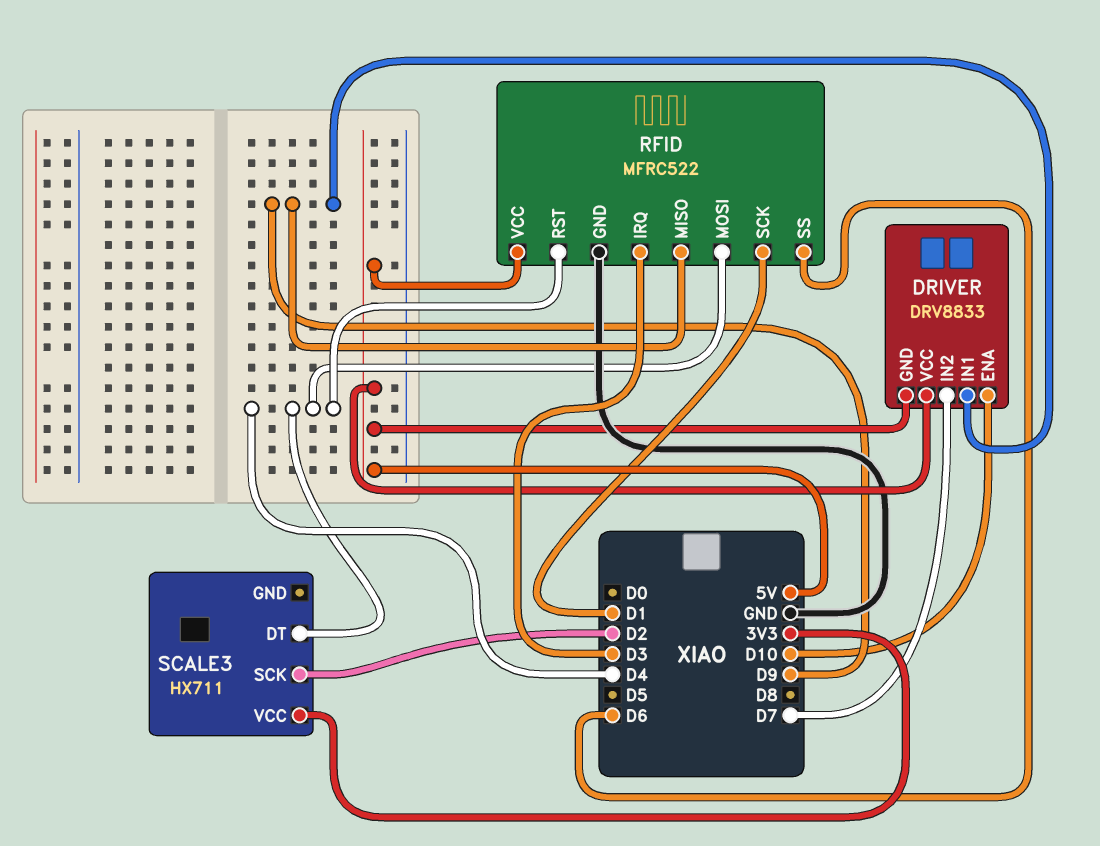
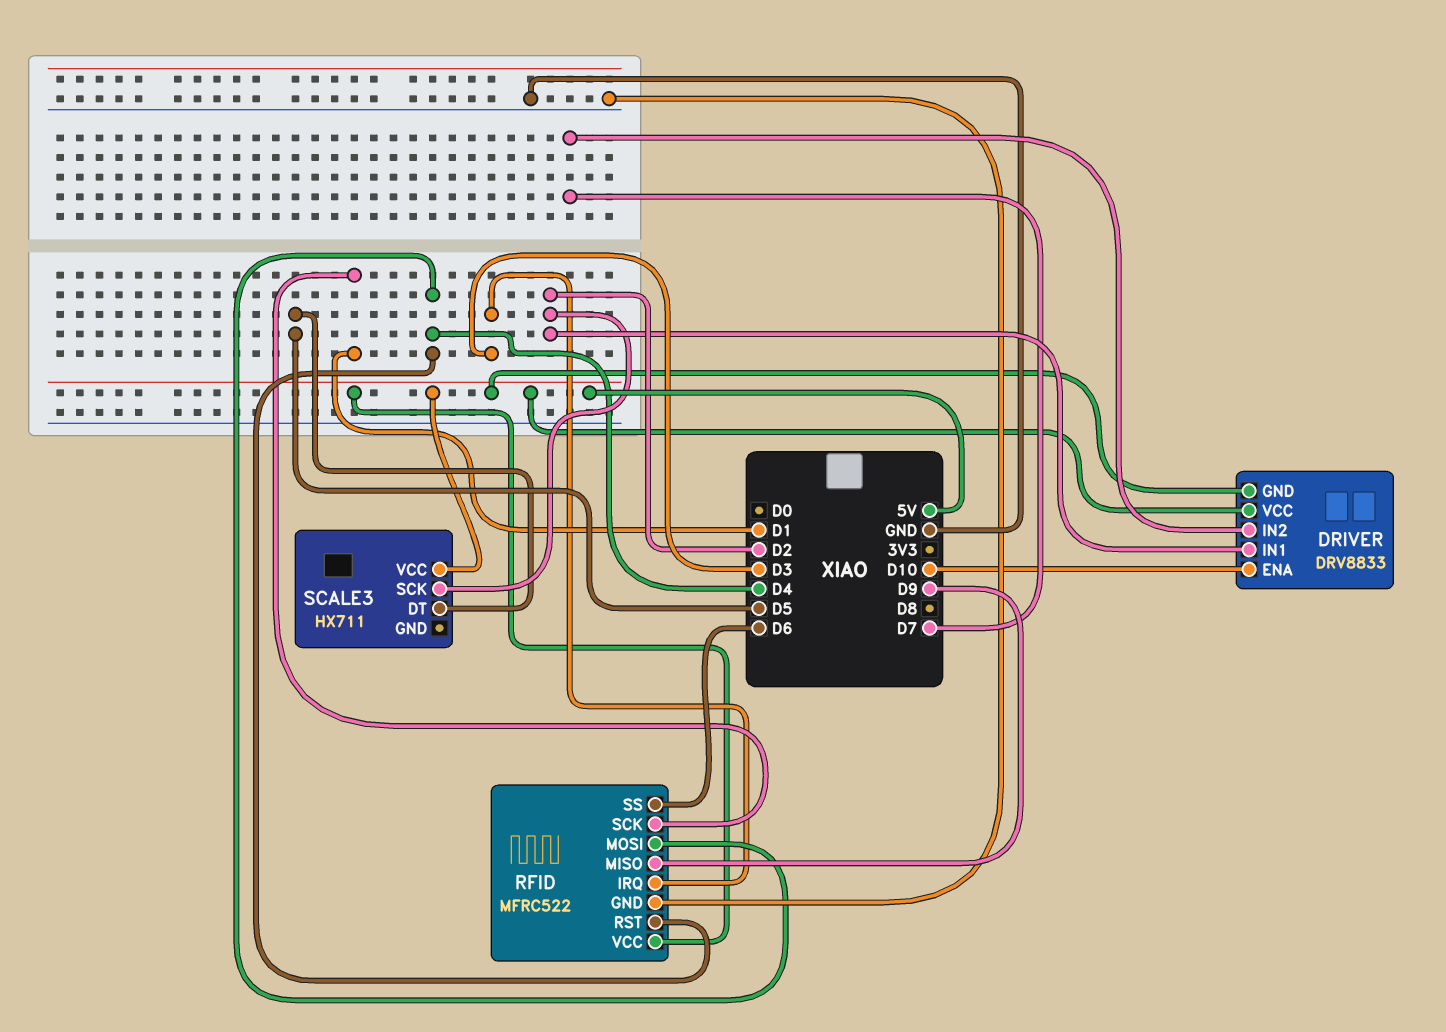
DRIVER pin IN1: D9 -> D2
SCALE3 pin DT: D4 -> D5
SCALE3 pin VCC: 3V3 -> 5V

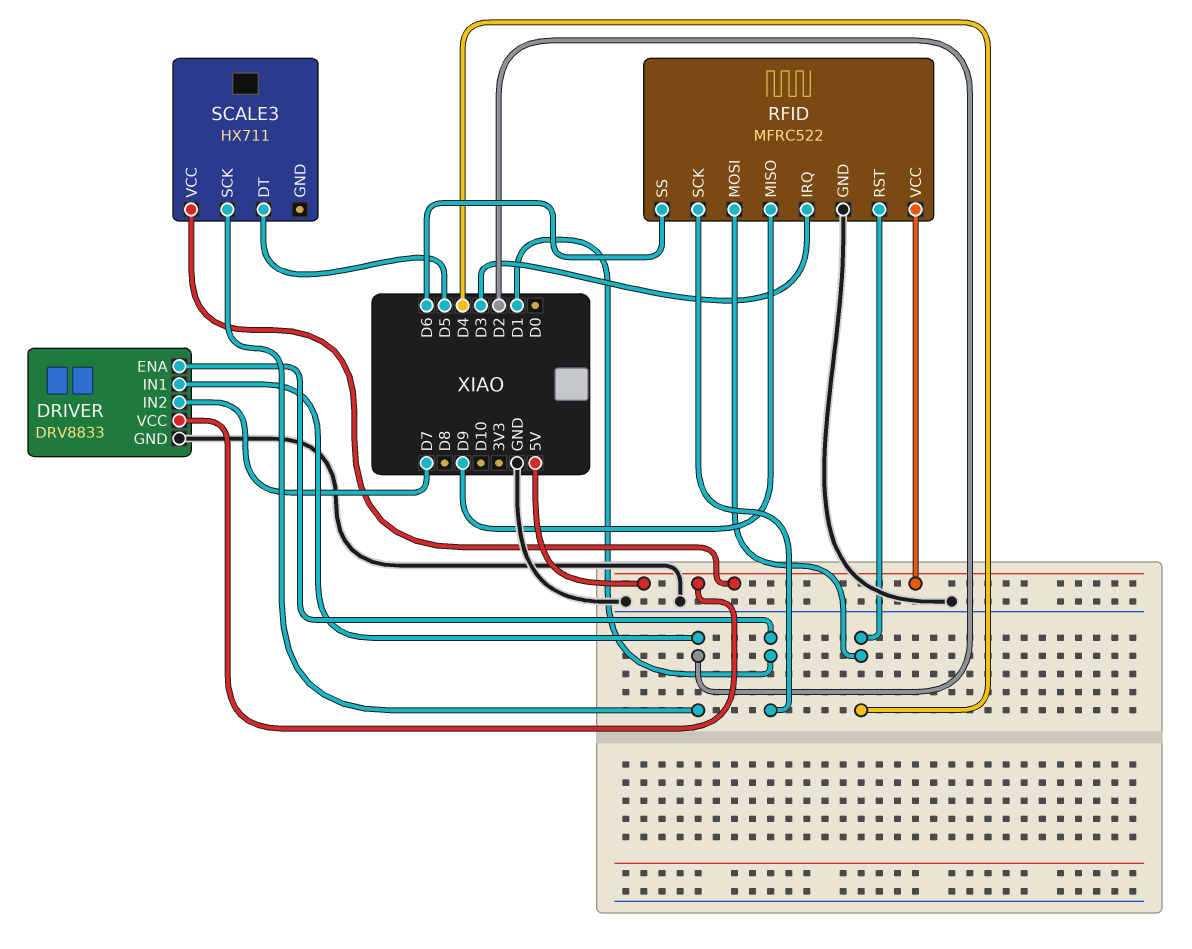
DRIVER pin ENA: D10 -> D1
DRIVER pin GND: 5V -> GND

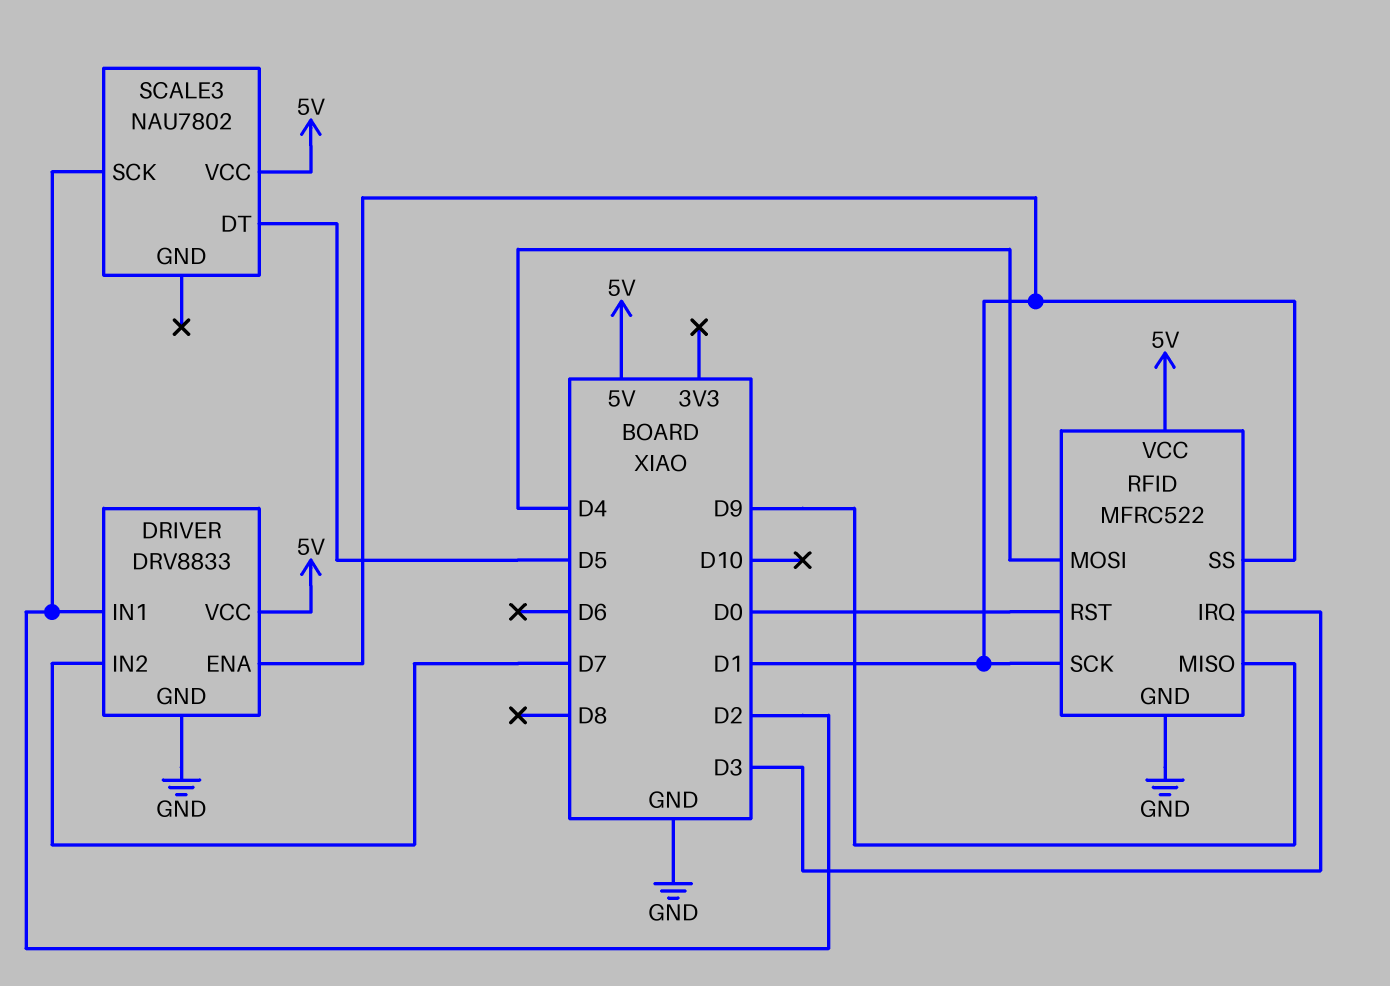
RFID pin RST: D4 -> D0
RFID pin SS: D6 -> D1
SCALE3: HX711 -> NAU7802

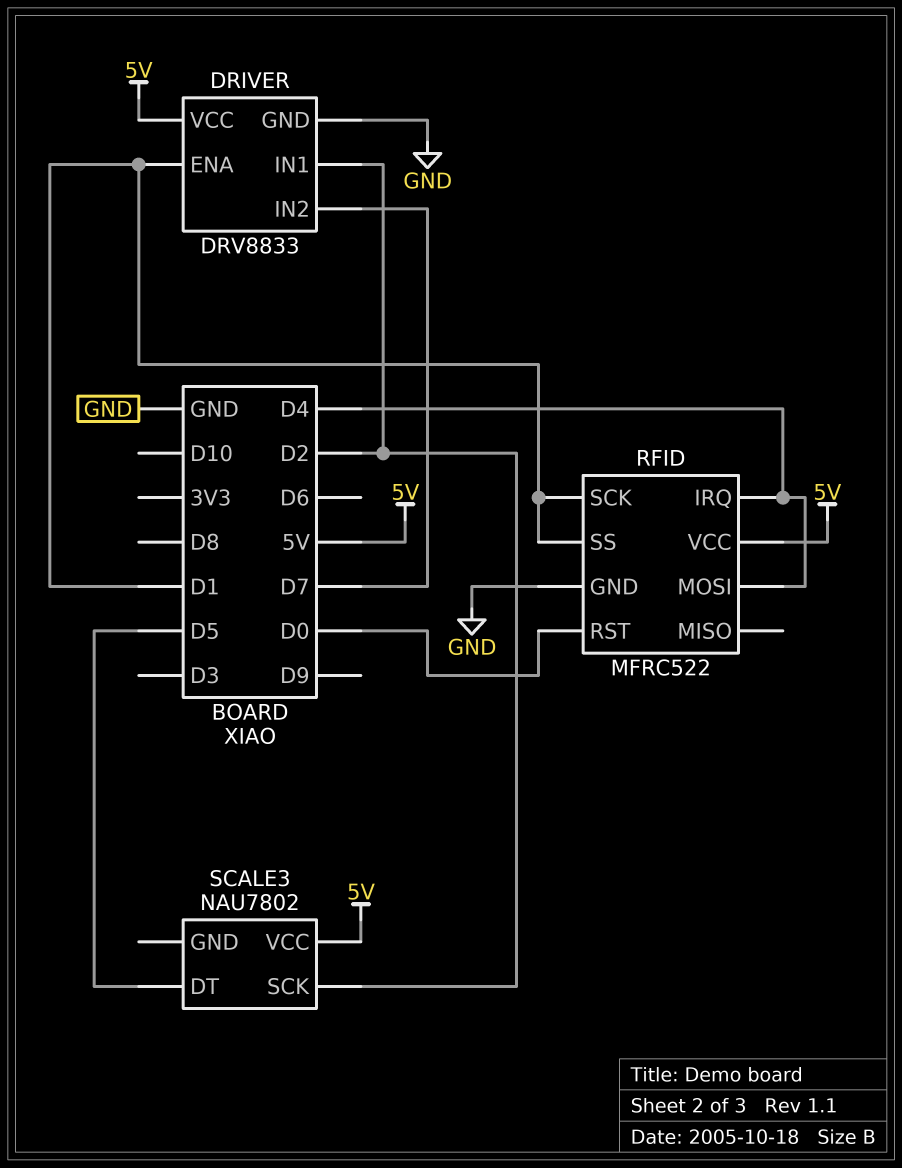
RFID pin IRQ: D3 -> D4
RFID pin MISO: D9 -> none

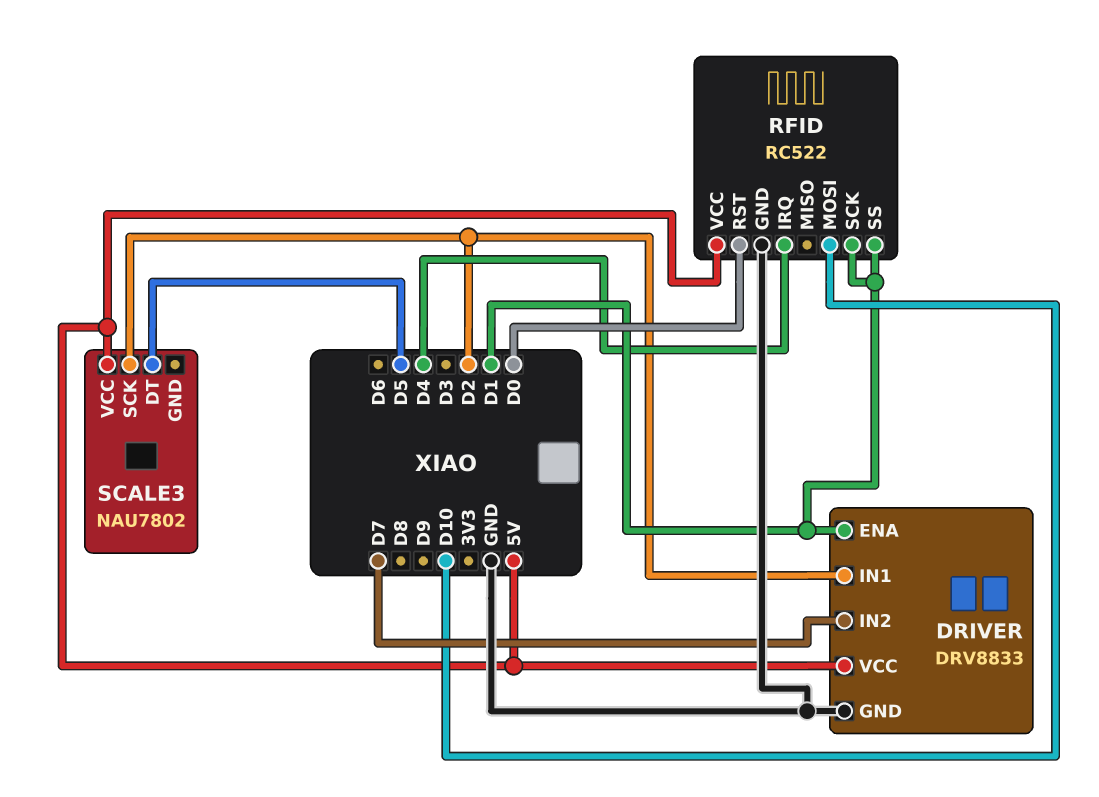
RFID: MFRC522 -> RC522
RFID pin MOSI: D4 -> D10

